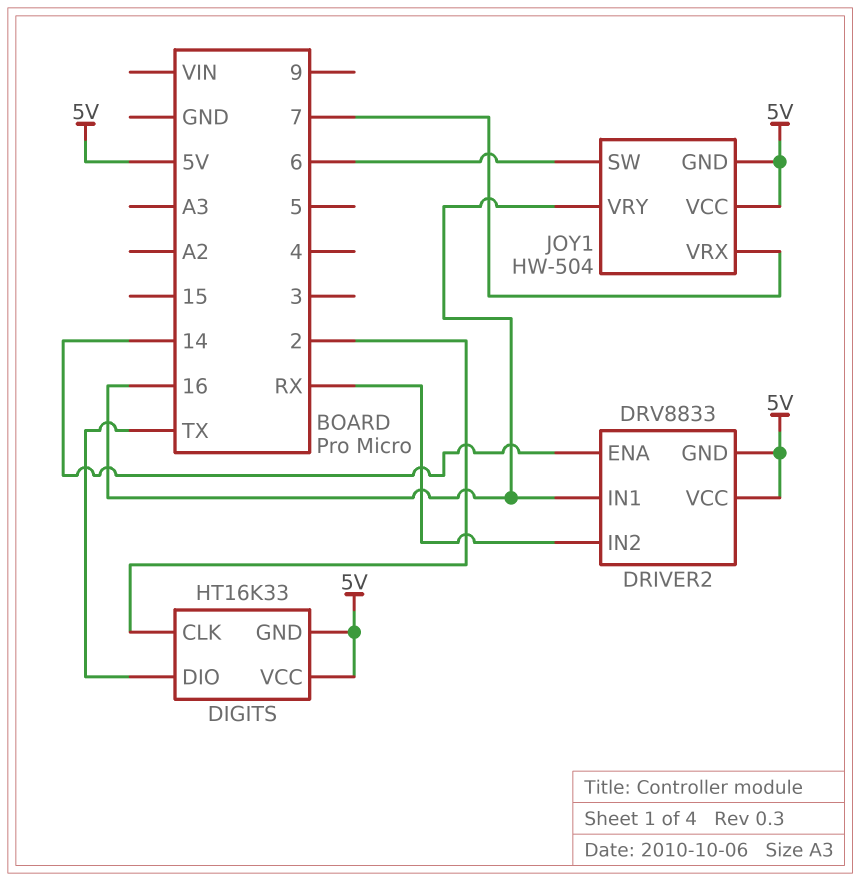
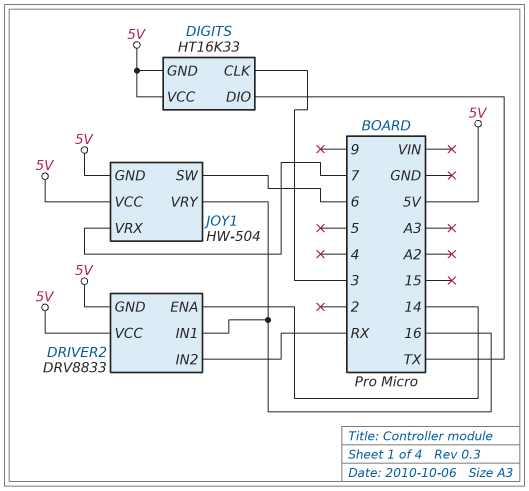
DIGITS pin CLK: 2 -> 3

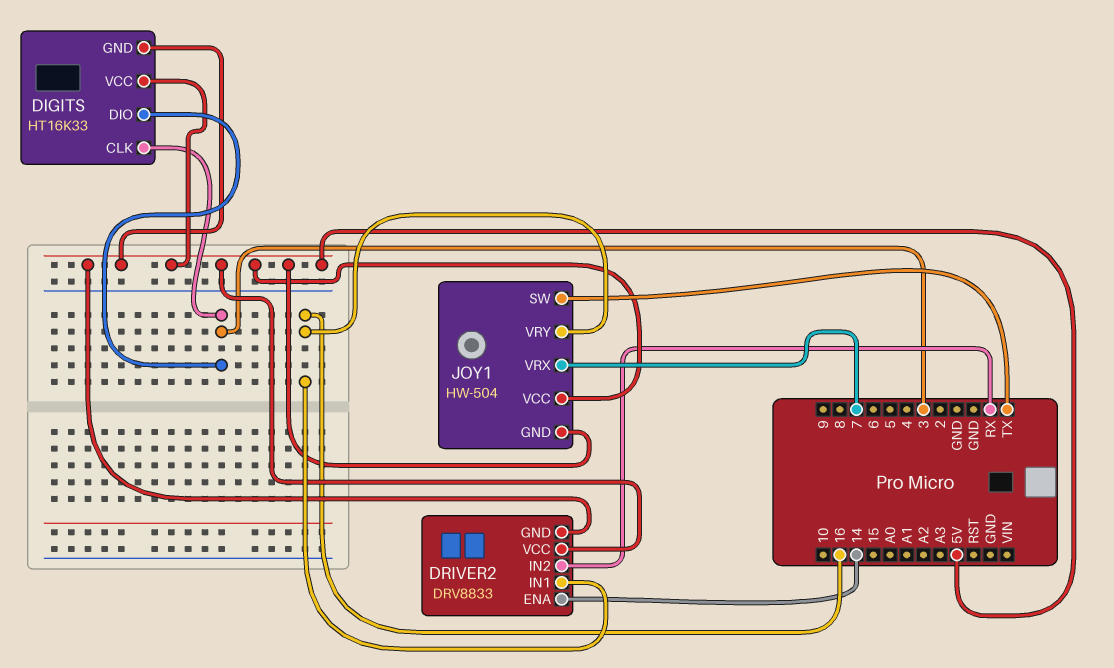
DIGITS pin DIO: TX -> 3
JOY1 pin SW: 6 -> TX

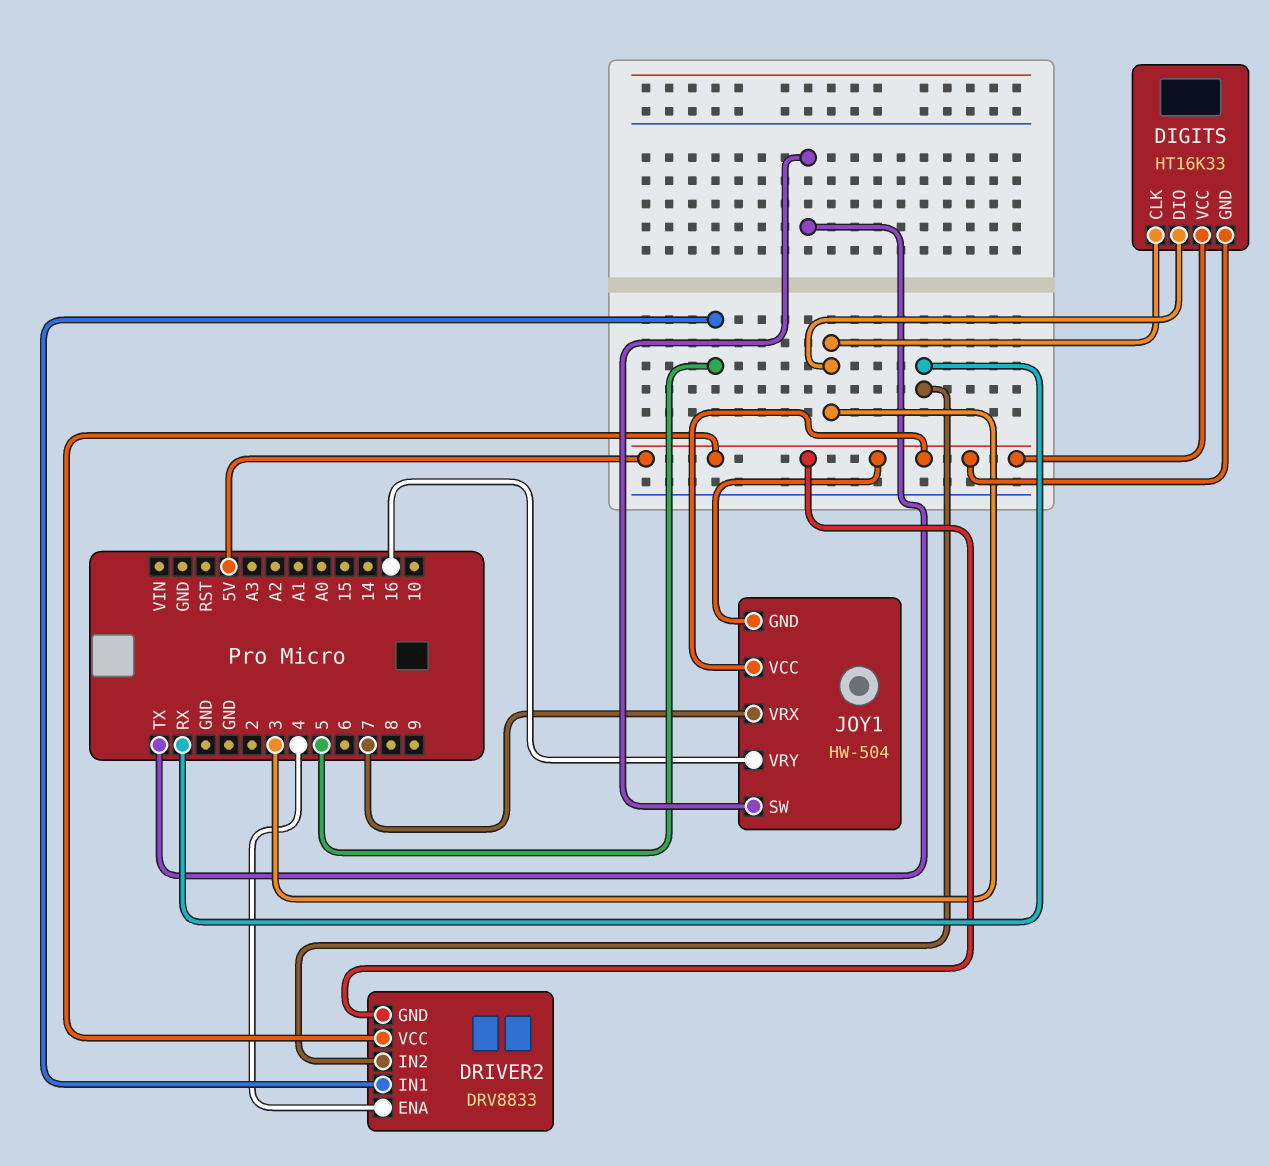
DRIVER2 pin ENA: 14 -> 4
DRIVER2 pin IN1: 16 -> 5

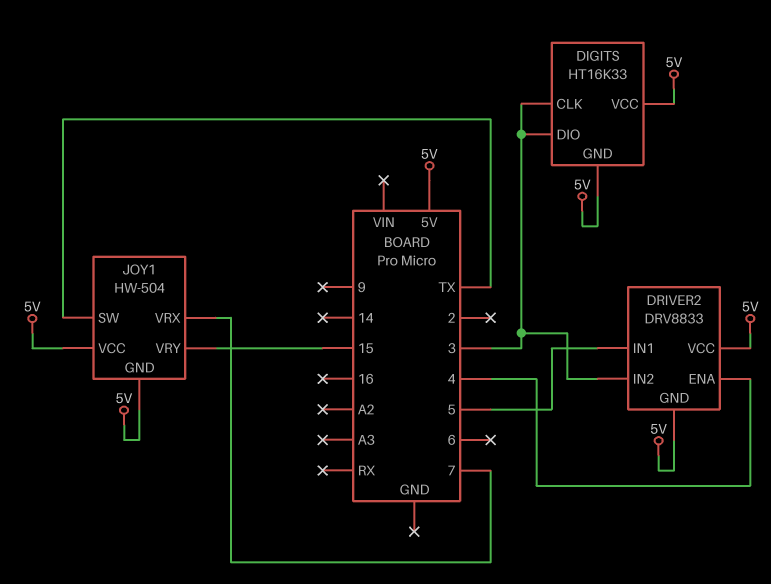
DRIVER2 pin IN2: RX -> 3
JOY1 pin VRY: 16 -> 15

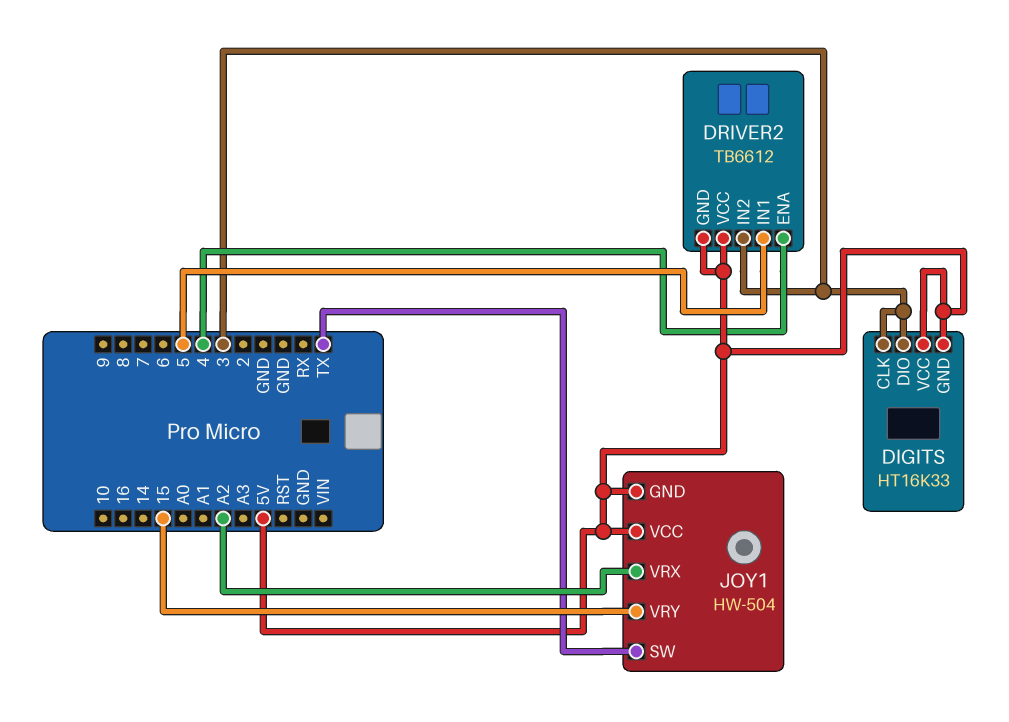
DRIVER2: DRV8833 -> TB6612
JOY1 pin VRX: 7 -> A2

